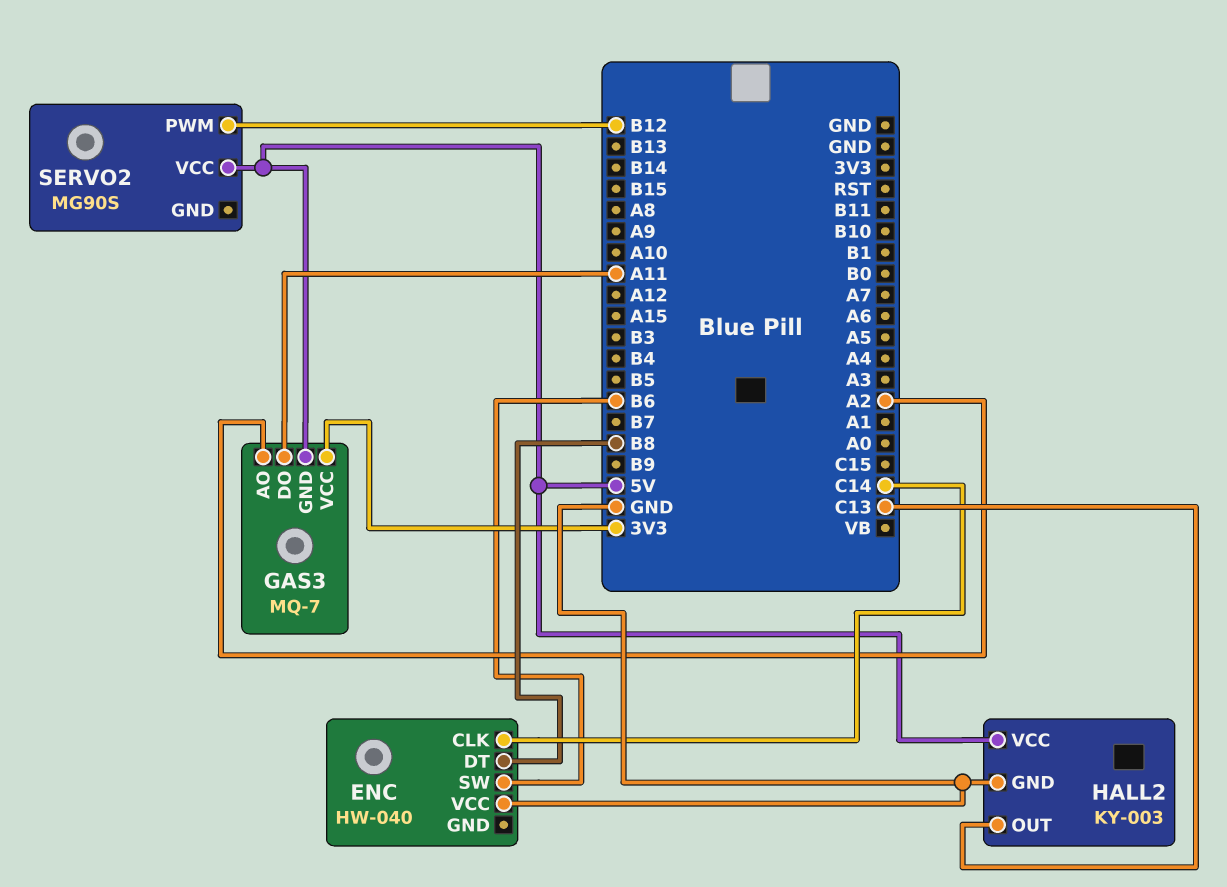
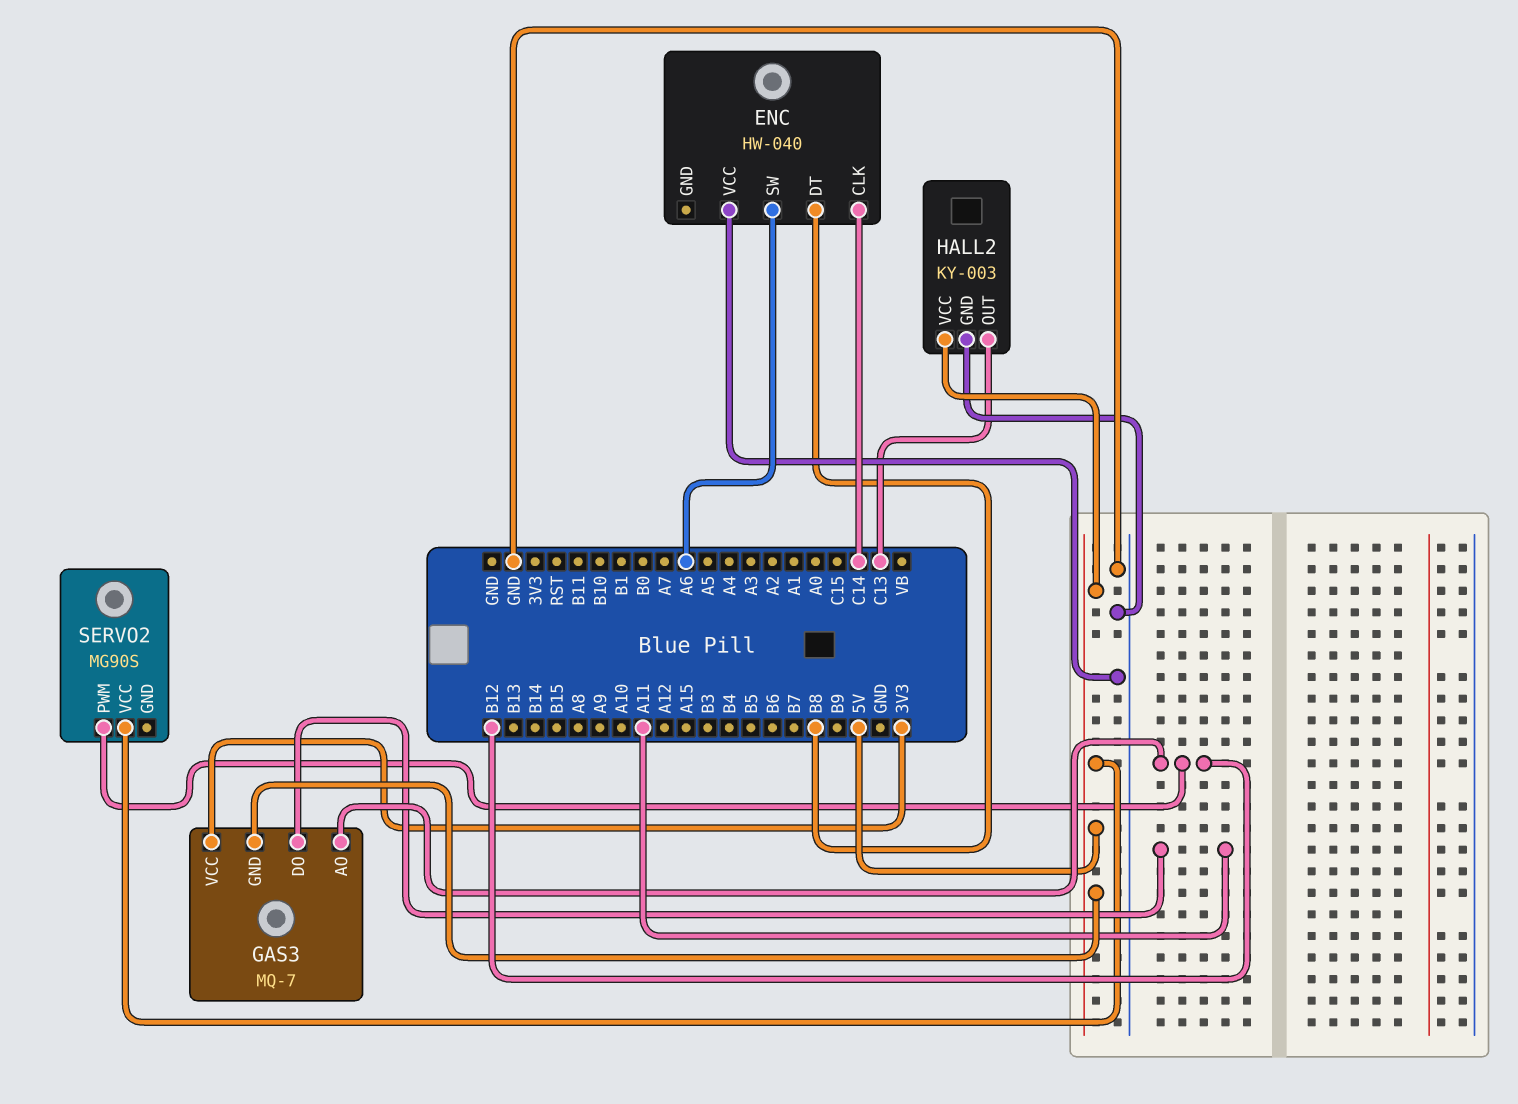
ENC pin SW: B6 -> A6
GAS3 pin AO: A2 -> B12

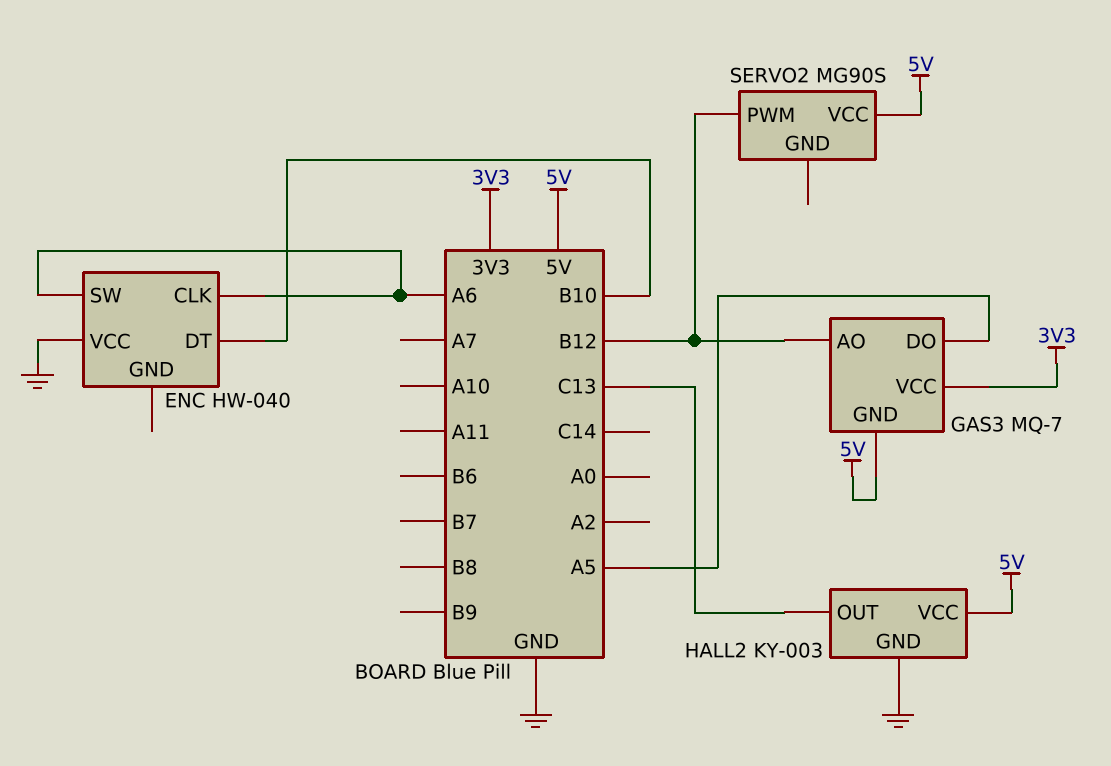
ENC pin CLK: C14 -> A6
ENC pin DT: B8 -> B10
GAS3 pin DO: A11 -> A5

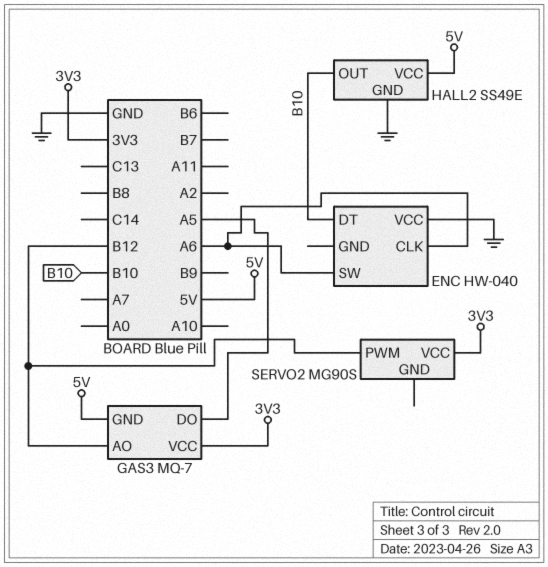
HALL2: KY-003 -> SS49E
HALL2 pin OUT: C13 -> B10
SERVO2 pin VCC: 5V -> 3V3

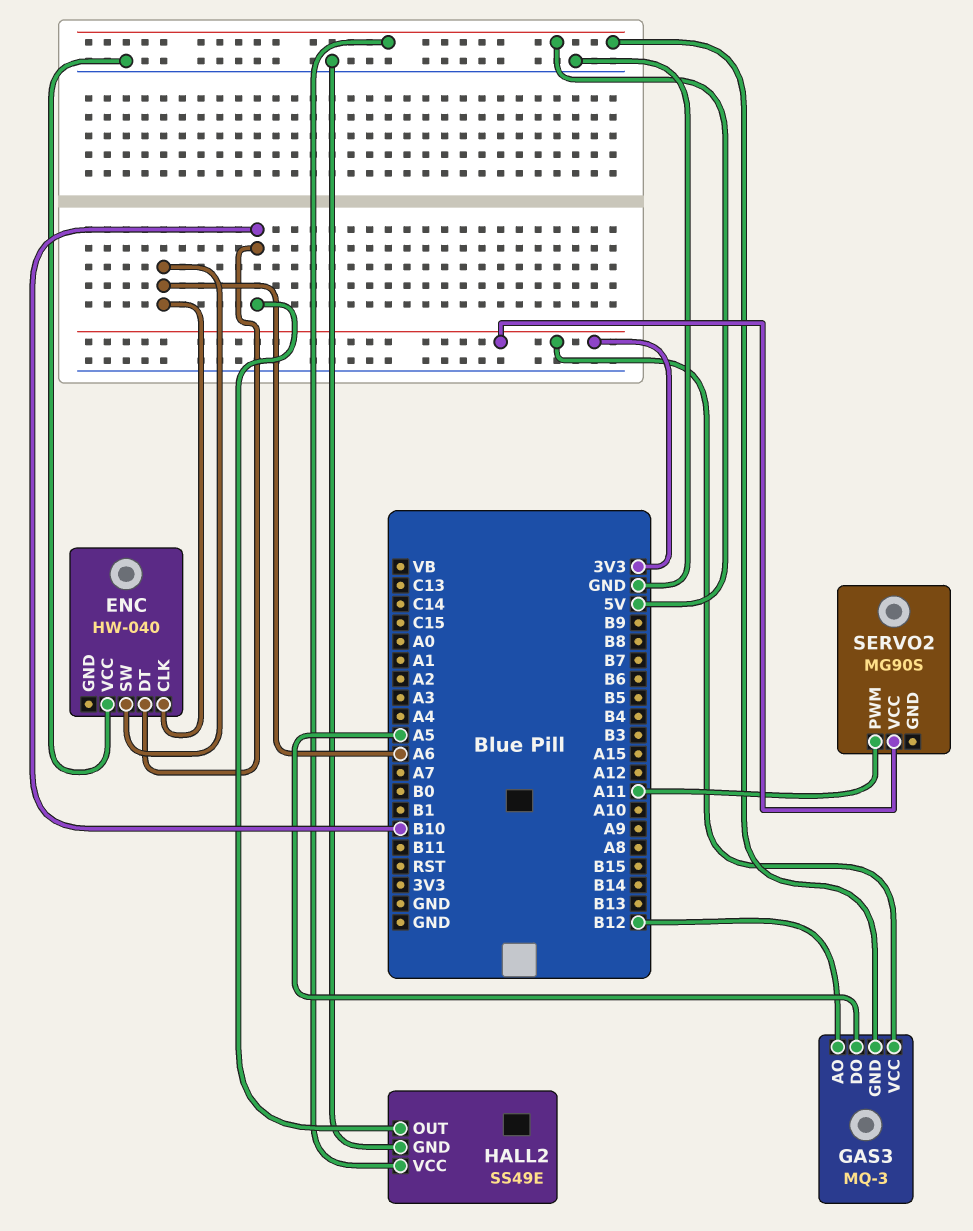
GAS3: MQ-7 -> MQ-3
SERVO2 pin PWM: B12 -> A11

